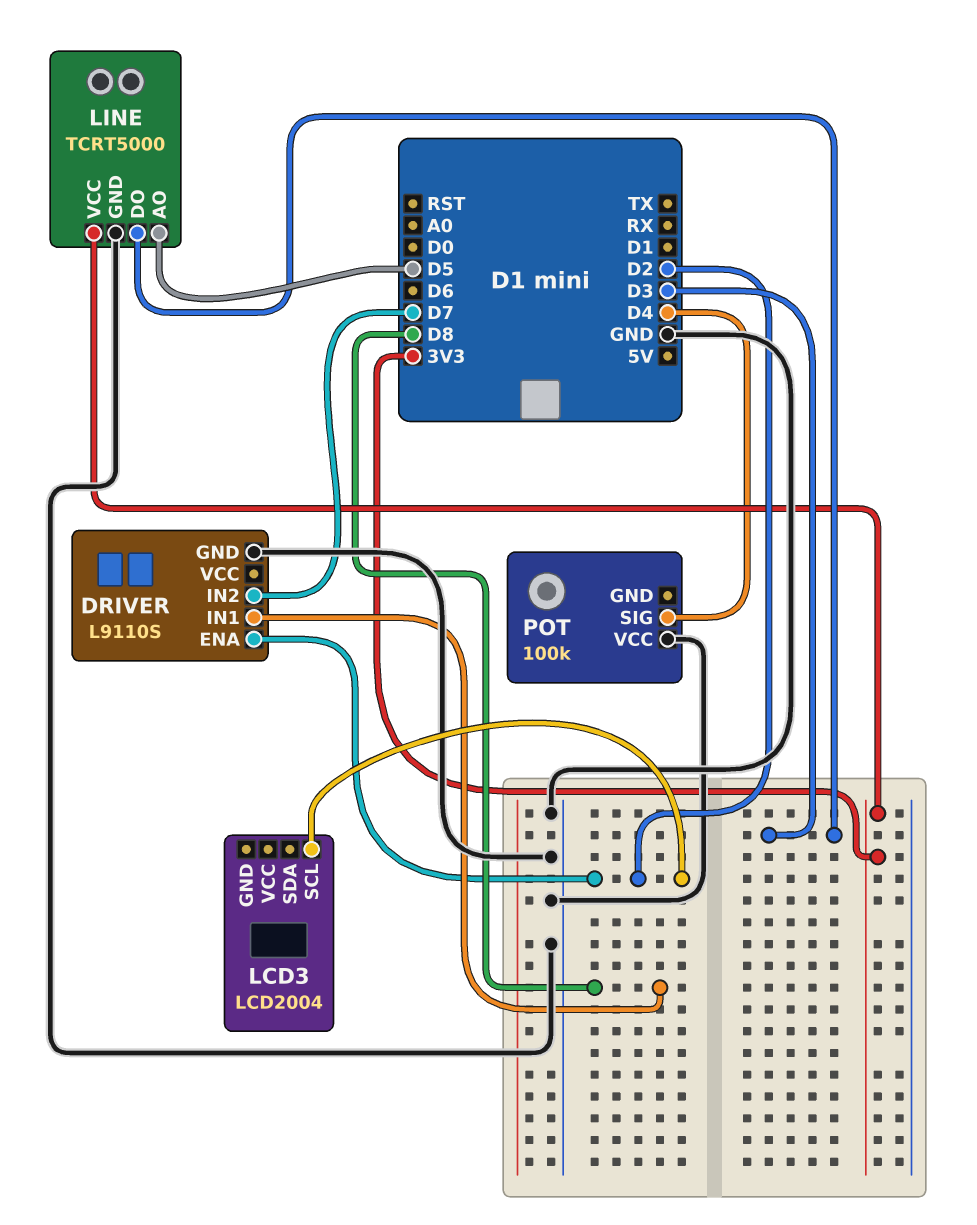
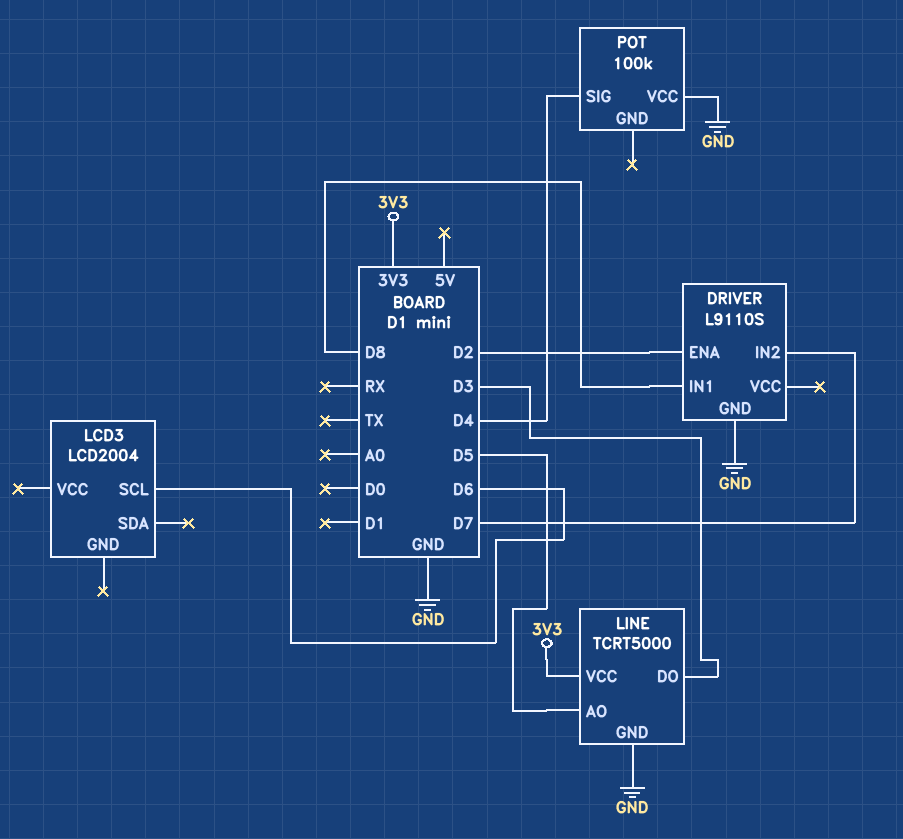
LCD3 pin SCL: D2 -> D6

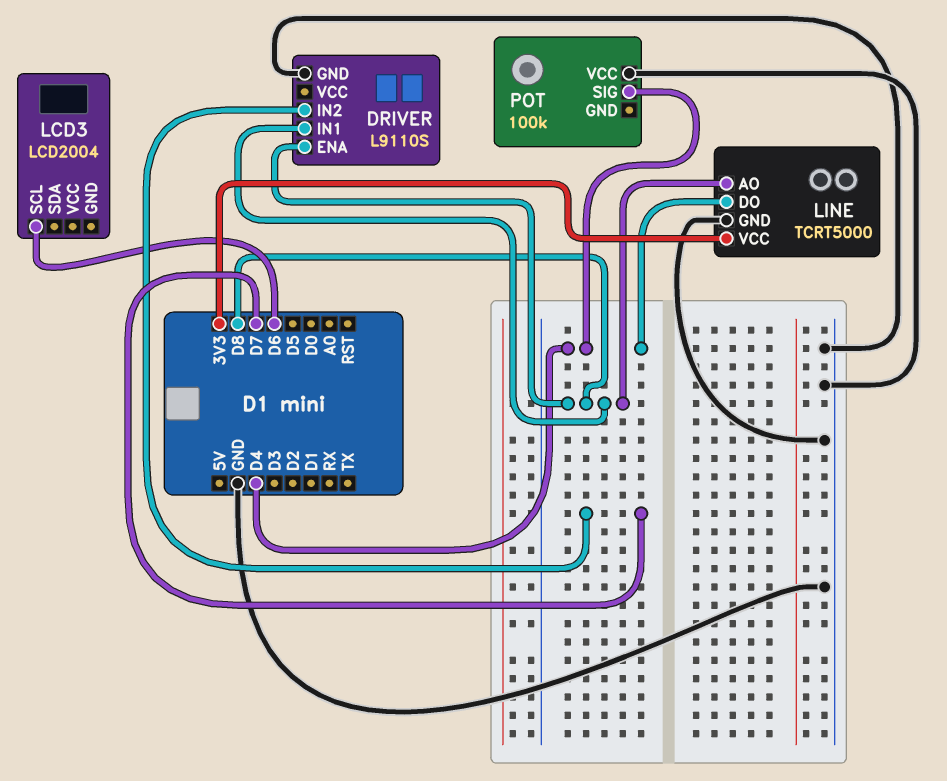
DRIVER pin ENA: D2 -> D8
LINE pin AO: D5 -> D8
LINE pin DO: D3 -> D4

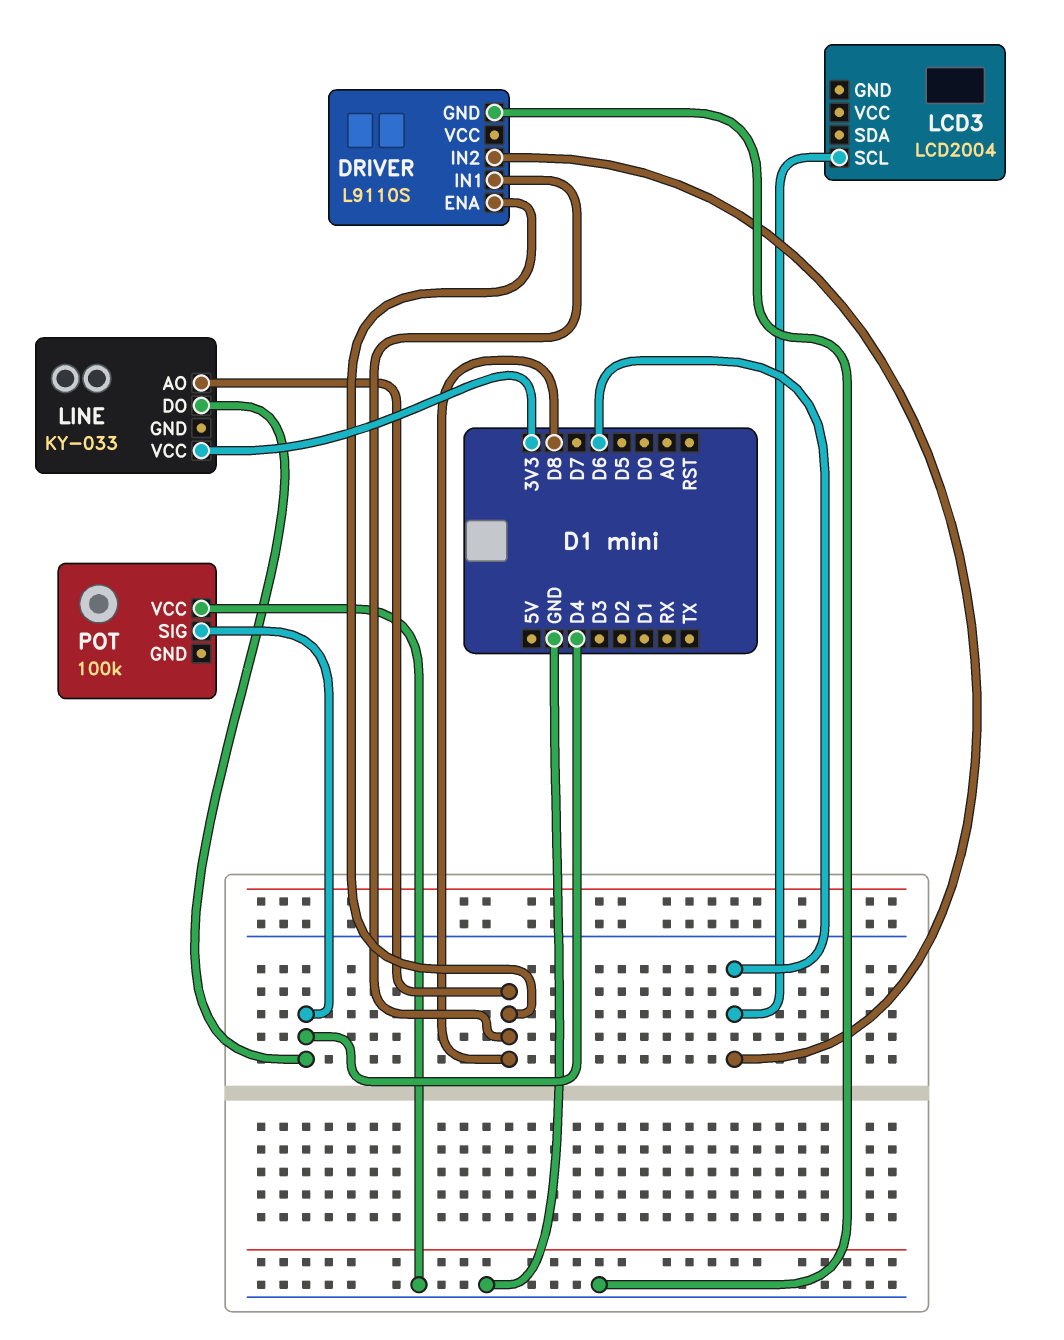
DRIVER pin IN2: D7 -> D6
LINE: TCRT5000 -> KY-033
LINE pin GND: GND -> none

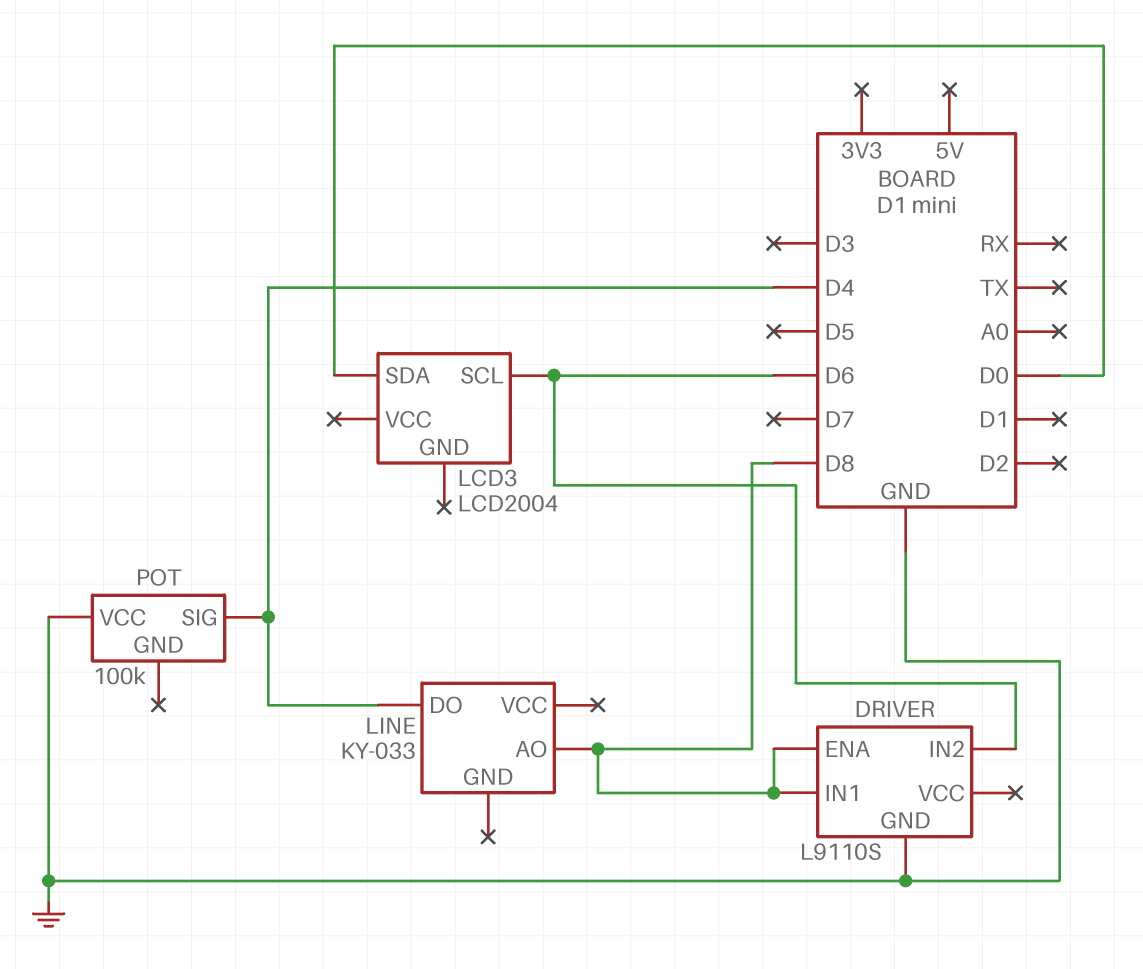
LCD3 pin SDA: none -> D0
LINE pin VCC: 3V3 -> none

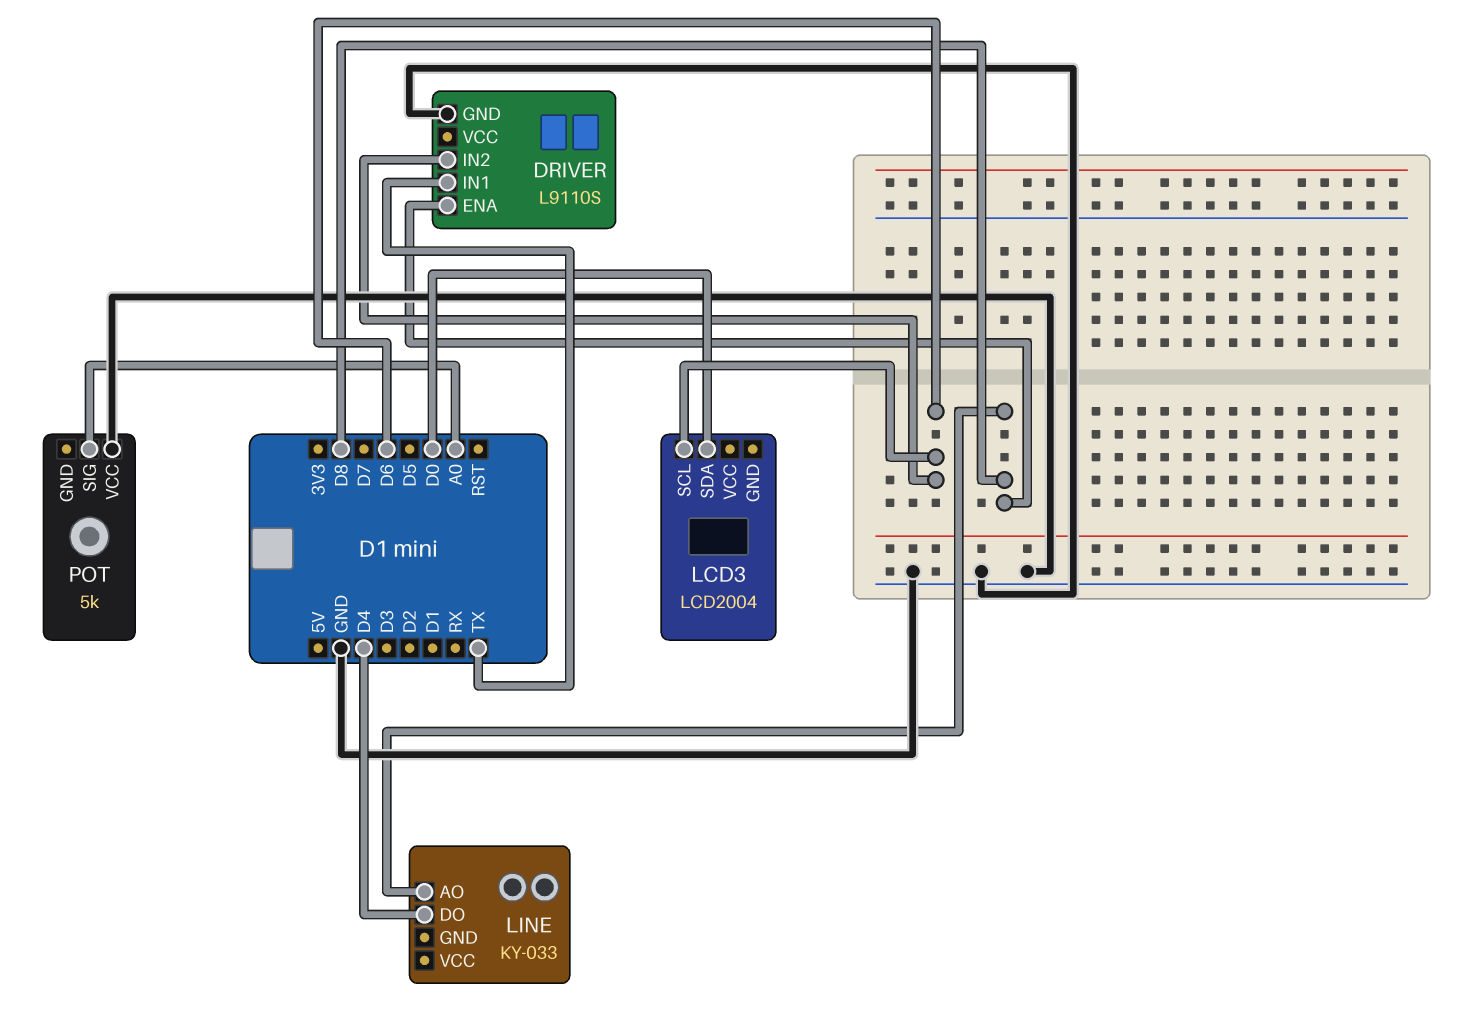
DRIVER pin IN1: D8 -> TX
POT: 100k -> 5k
POT pin SIG: D4 -> A0

